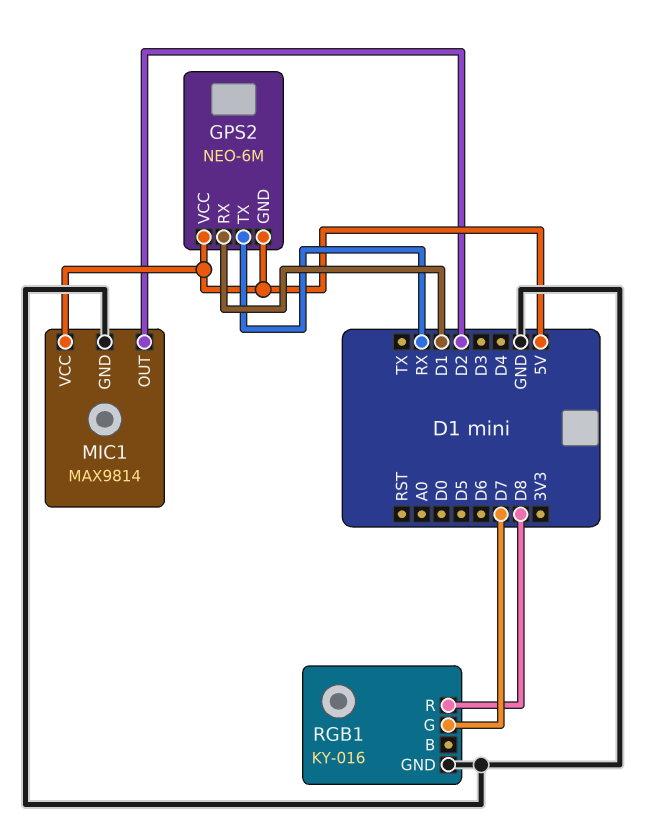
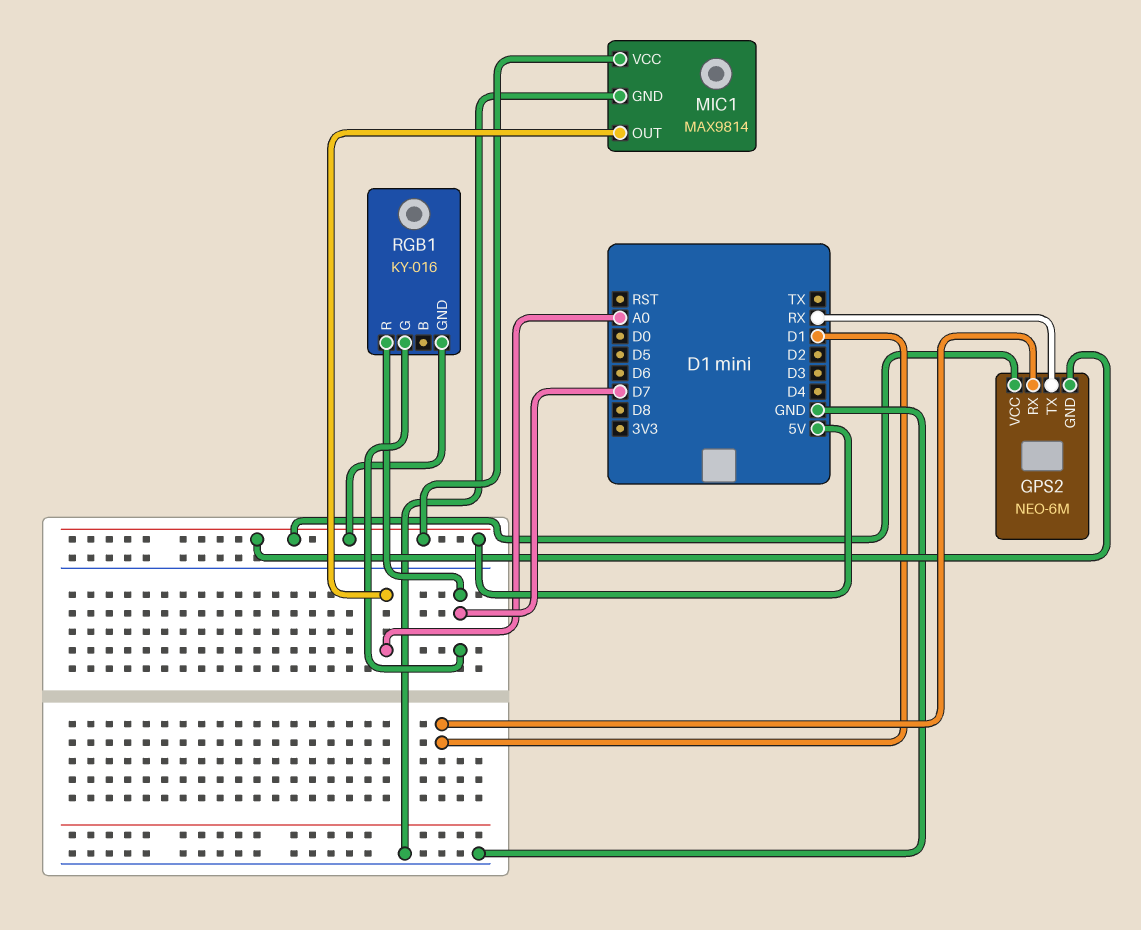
MIC1 pin OUT: D2 -> A0
RGB1 pin GND: GND -> 5V
RGB1 pin R: D8 -> D7

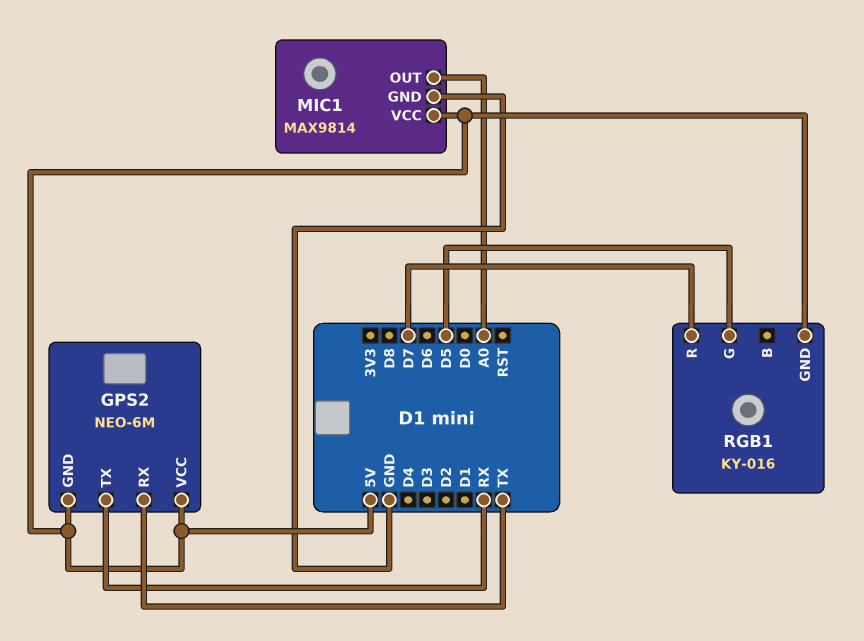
GPS2 pin RX: D1 -> TX
RGB1 pin G: D7 -> D5

